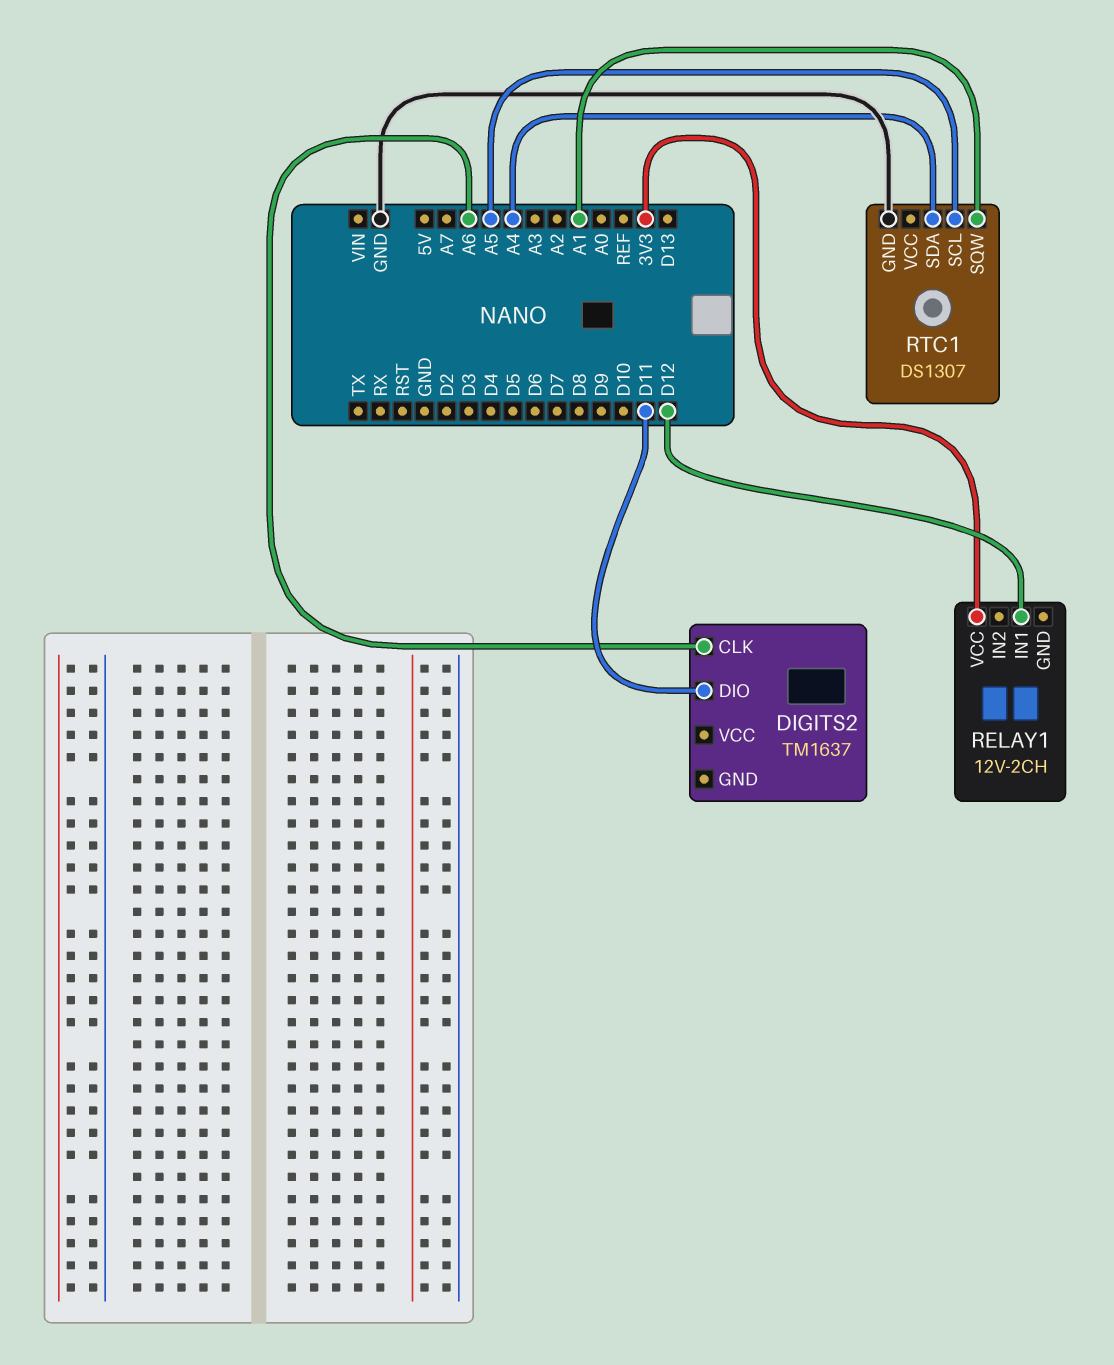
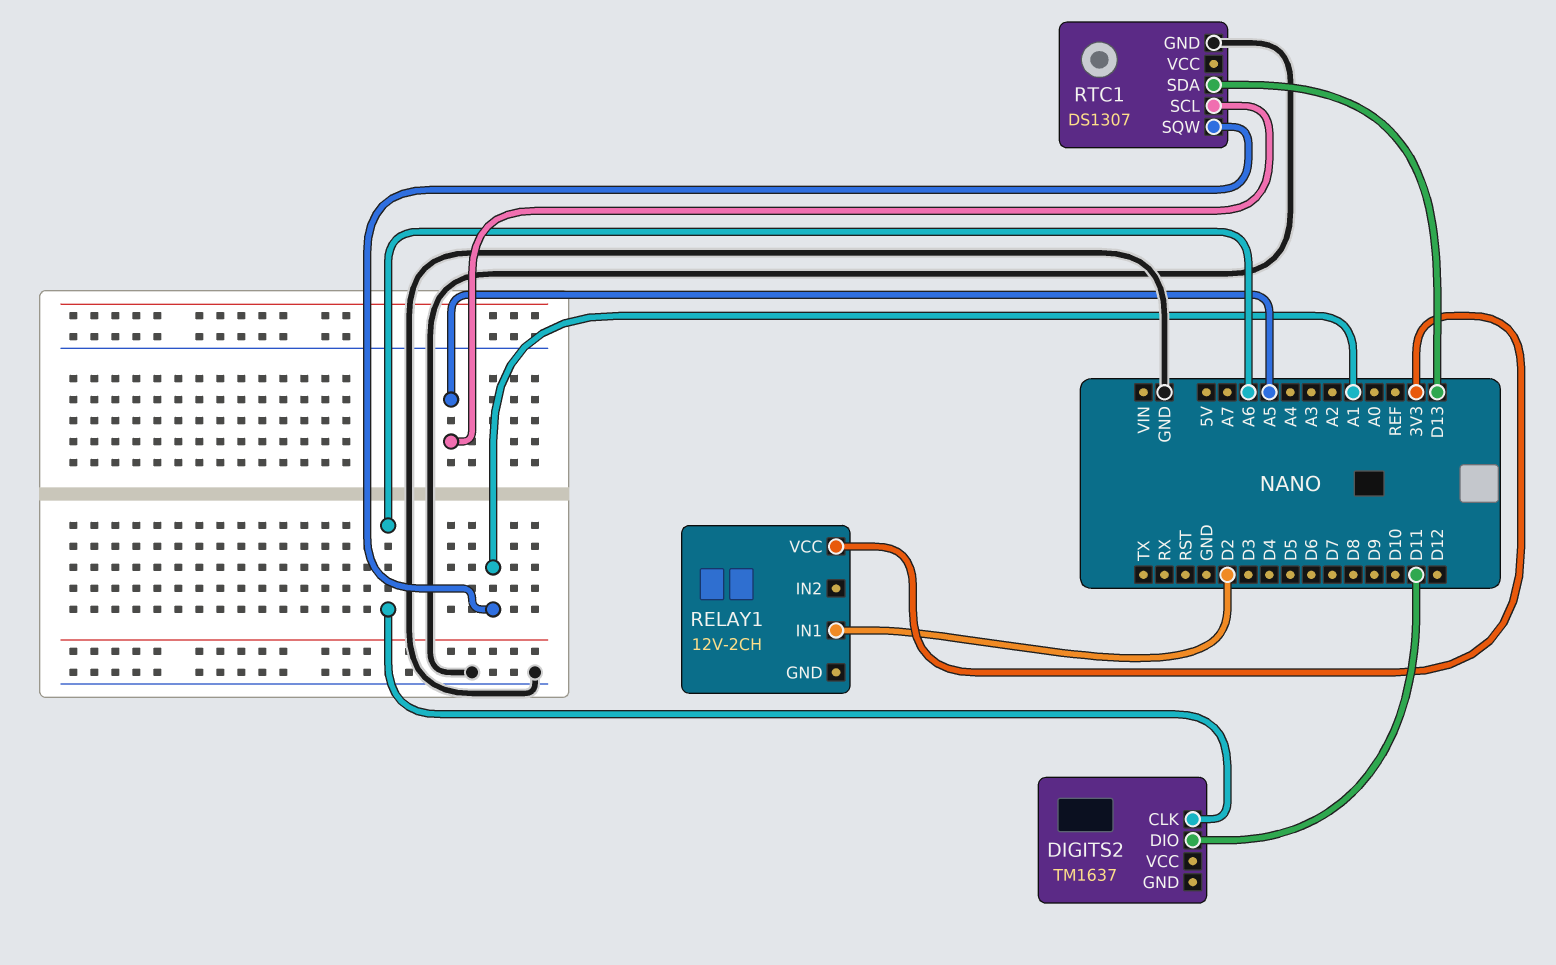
RELAY1 pin IN1: D12 -> D2
RTC1 pin SDA: A4 -> D13

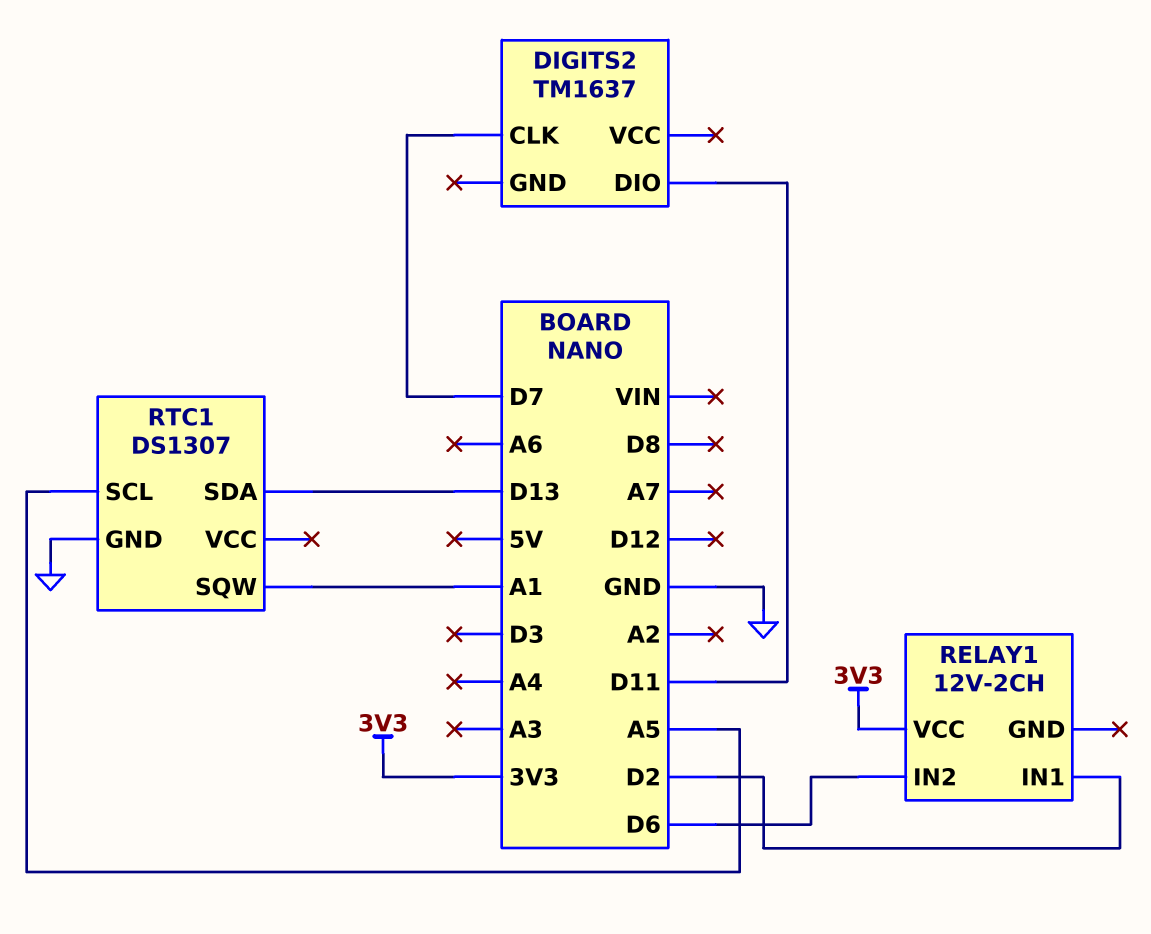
DIGITS2 pin CLK: A6 -> D7
RELAY1 pin IN2: none -> D6

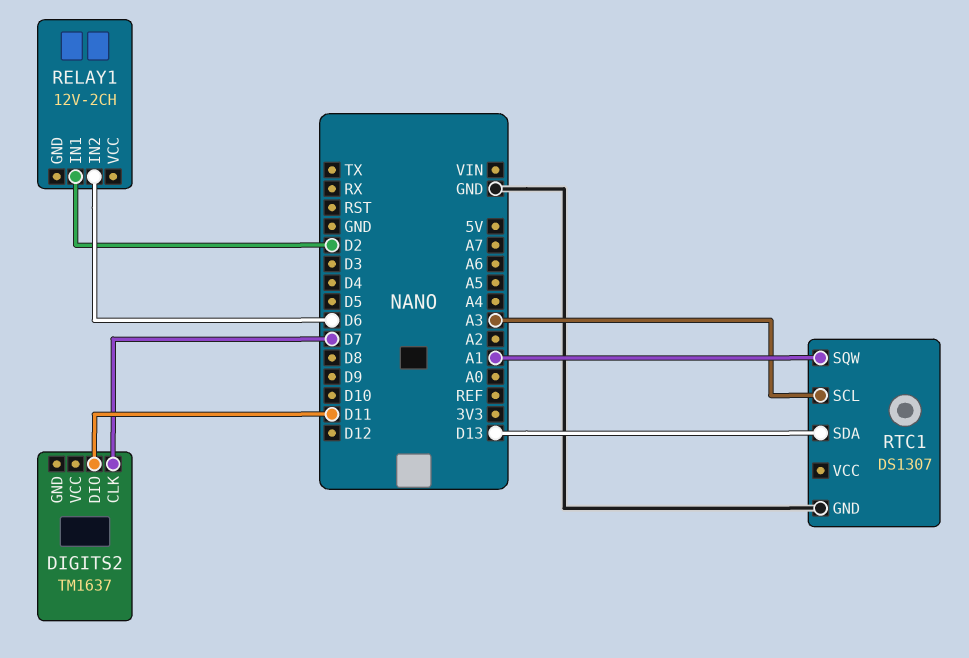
RELAY1 pin VCC: 3V3 -> none
RTC1 pin SCL: A5 -> A3

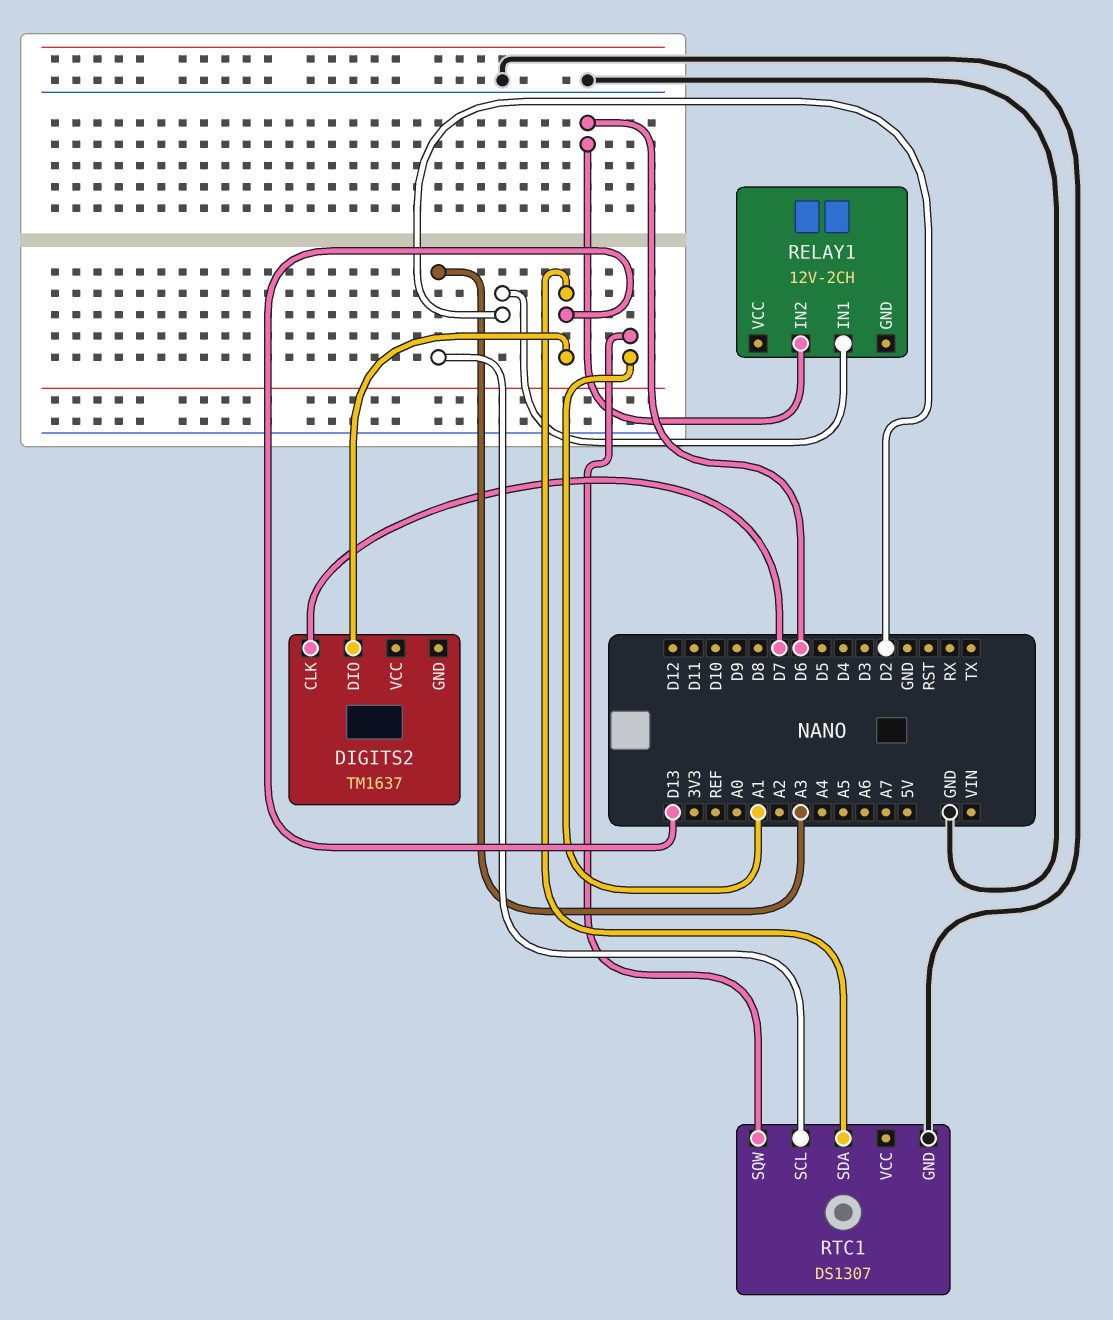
DIGITS2 pin DIO: D11 -> D13

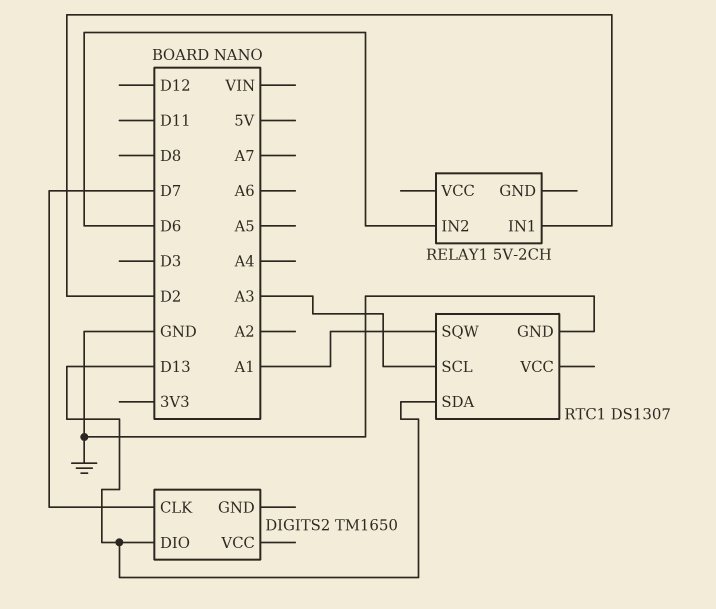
DIGITS2: TM1637 -> TM1650
RELAY1: 12V-2CH -> 5V-2CH

